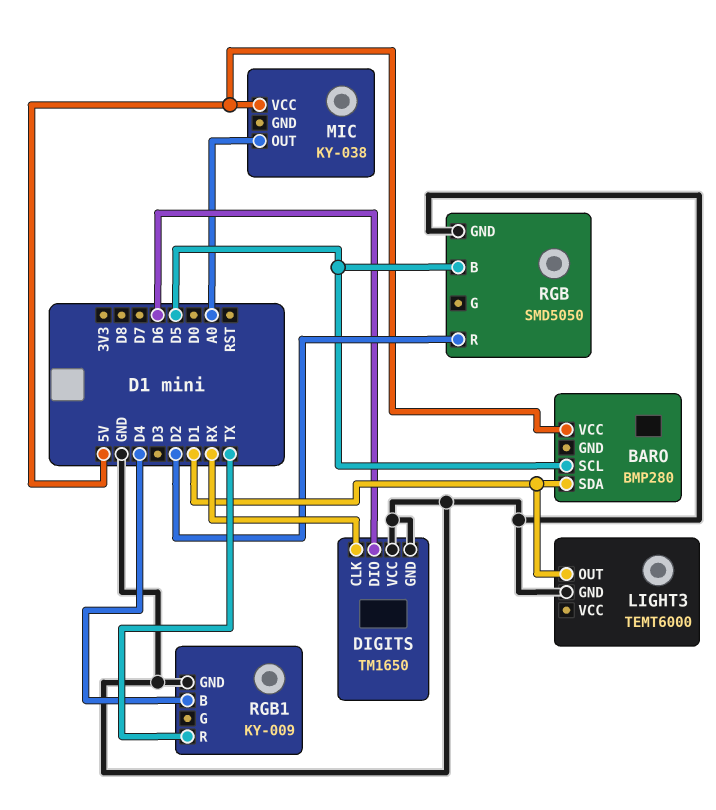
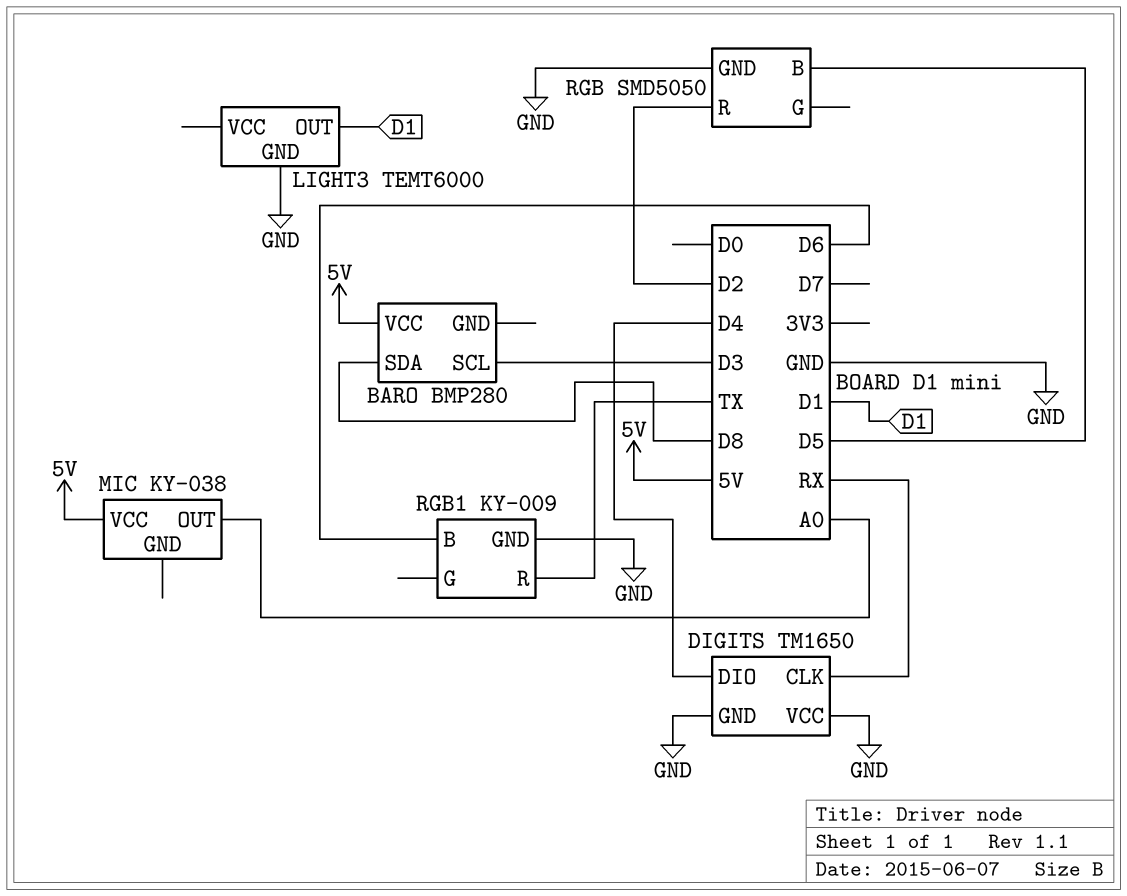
BARO pin SCL: D5 -> D3
BARO pin SDA: D1 -> D8
DIGITS pin DIO: D6 -> D4
RGB1 pin B: D4 -> D6

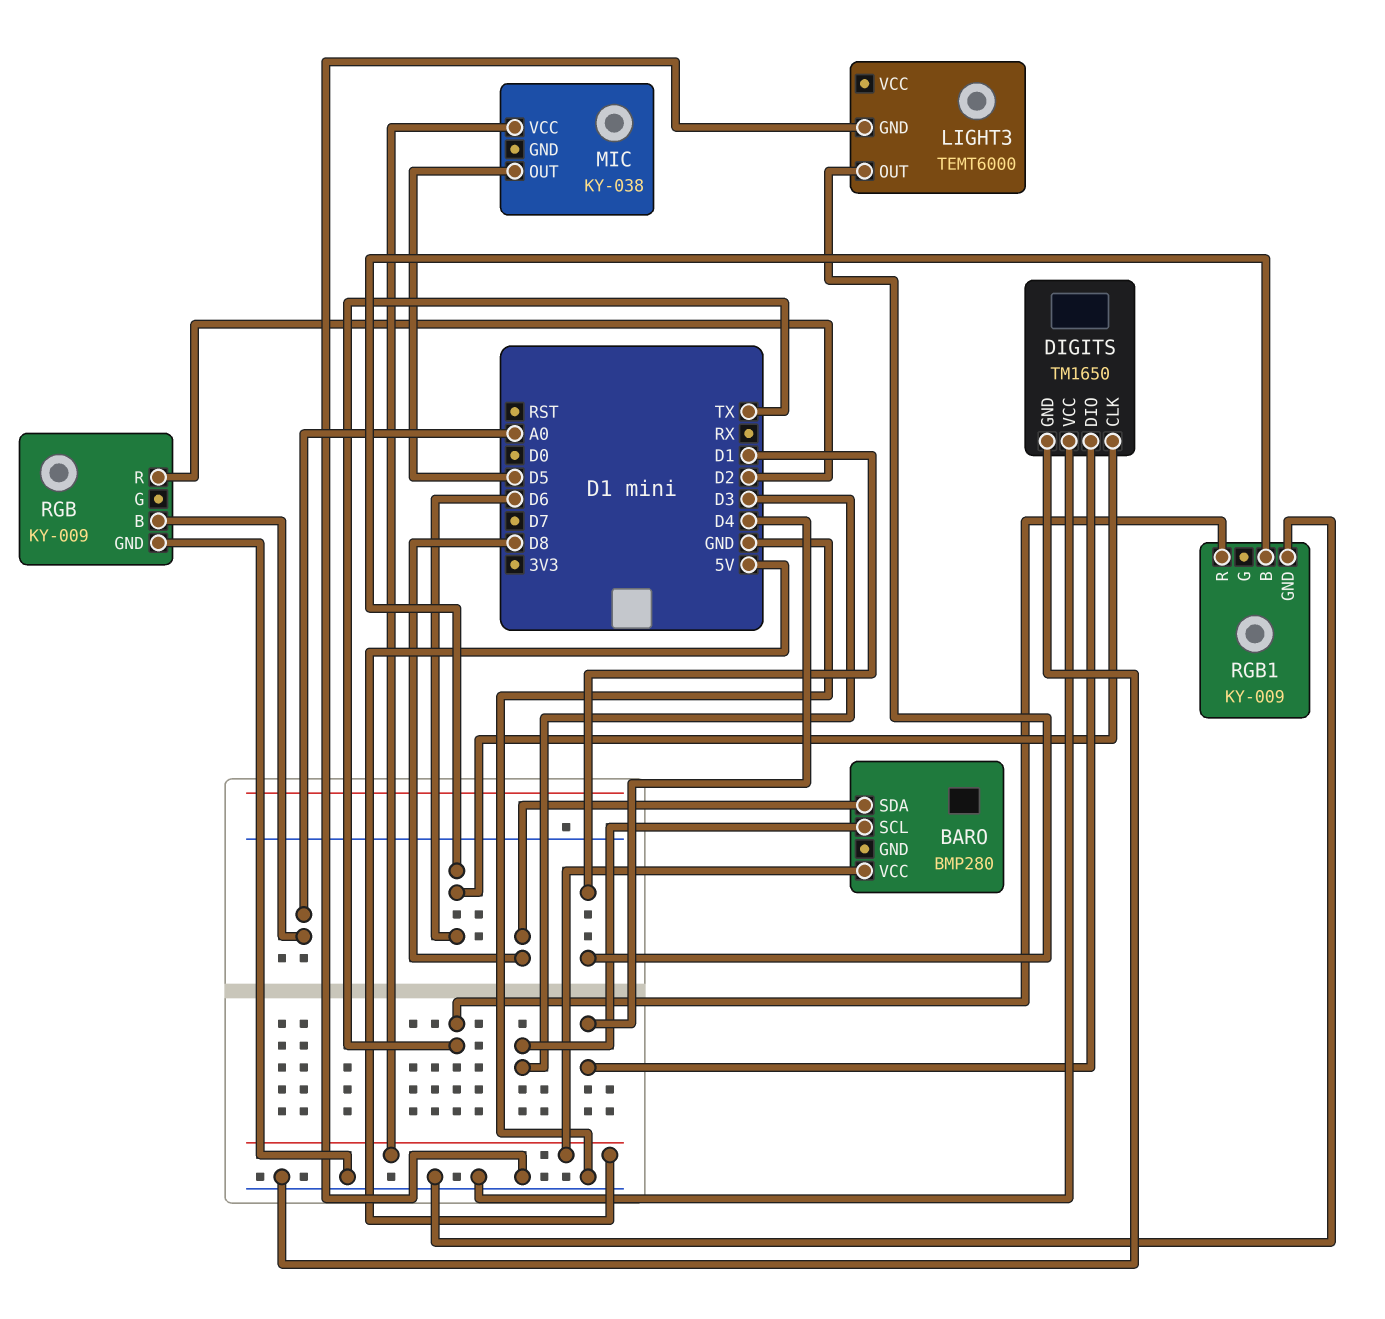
DIGITS pin CLK: RX -> D6
MIC pin OUT: A0 -> D5
RGB: SMD5050 -> KY-009
RGB pin B: D5 -> A0

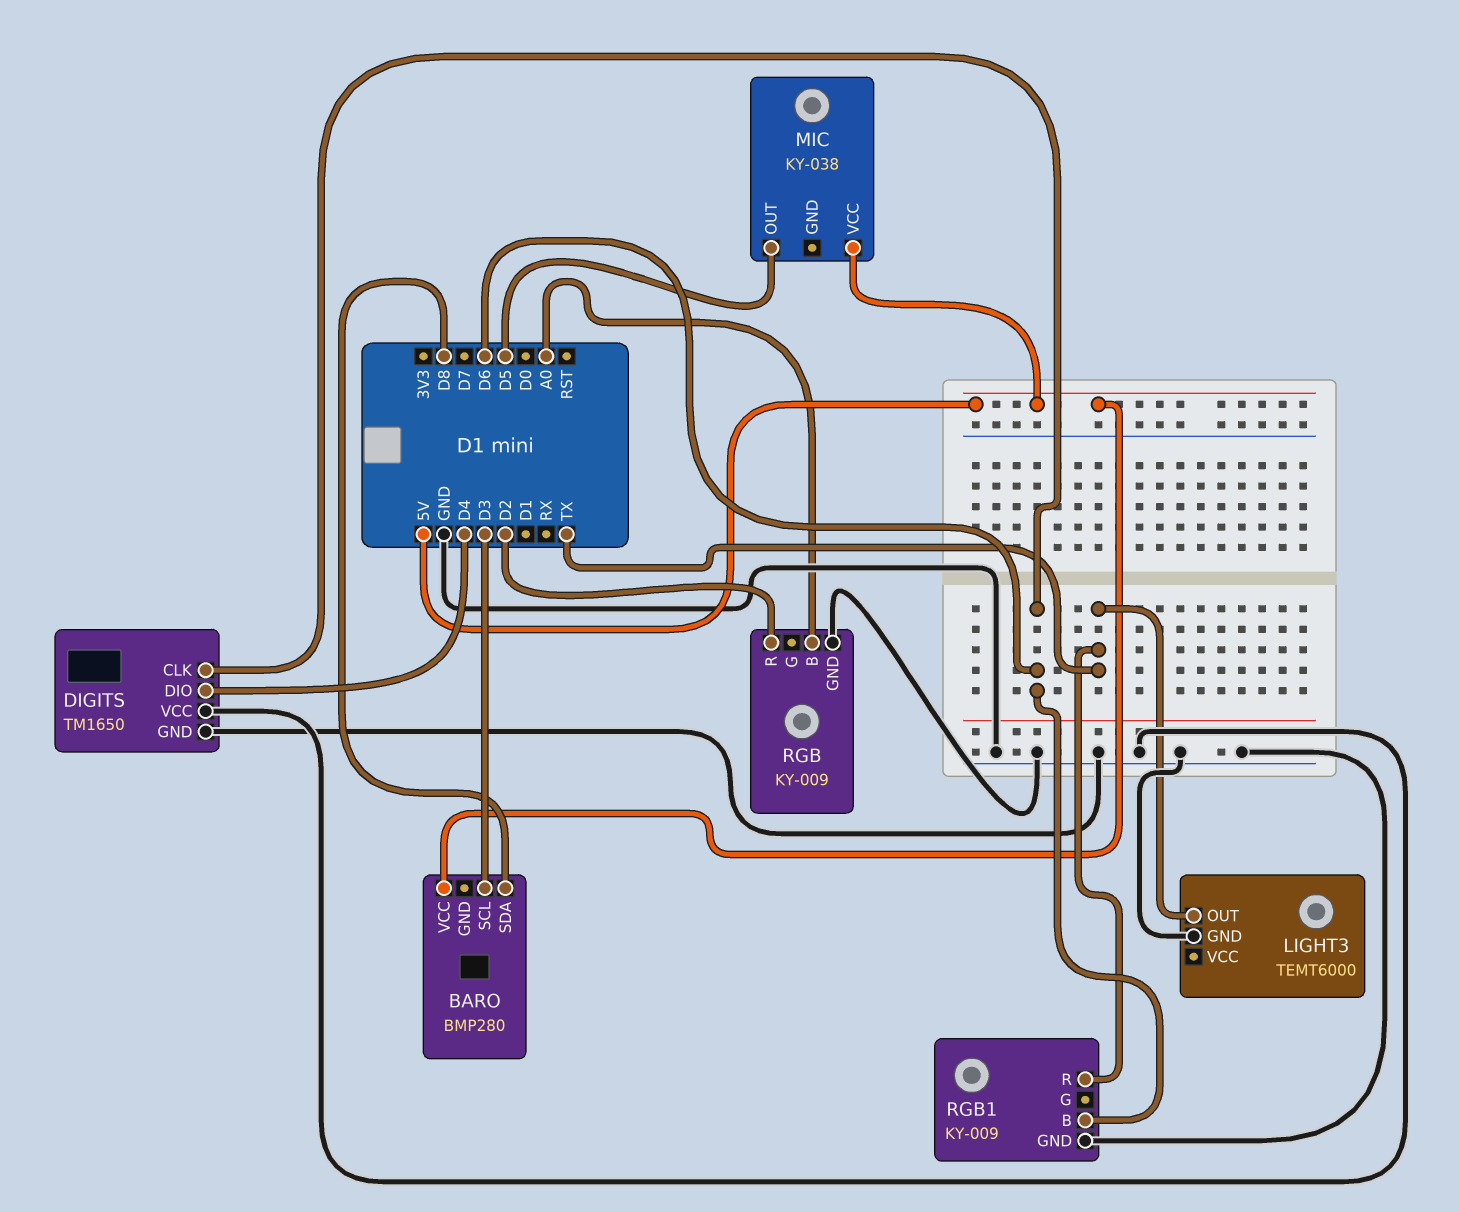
LIGHT3 pin OUT: D1 -> TX

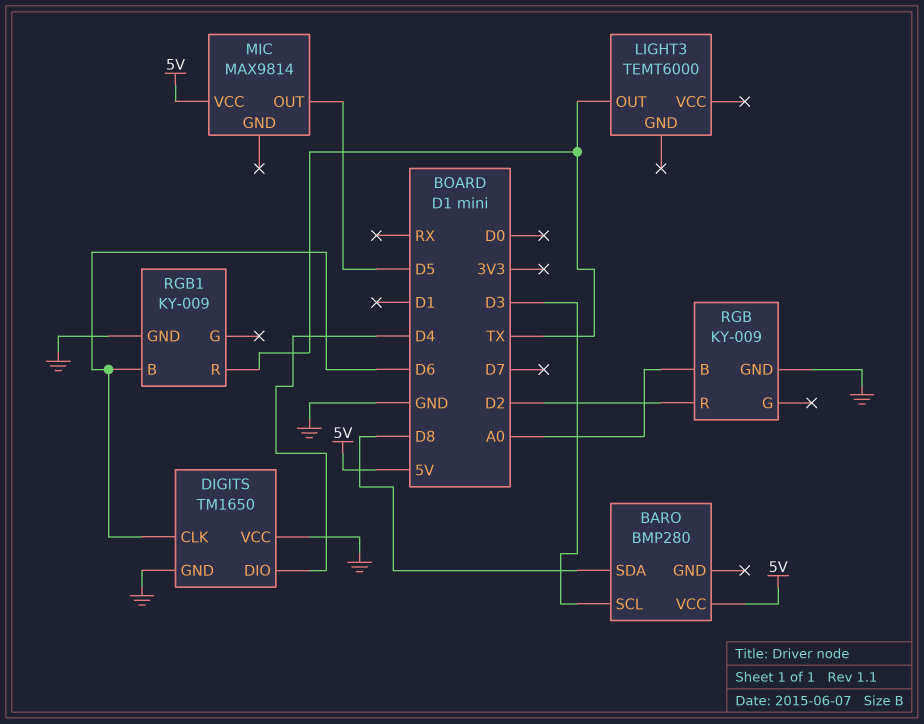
LIGHT3 pin GND: GND -> none
MIC: KY-038 -> MAX9814

